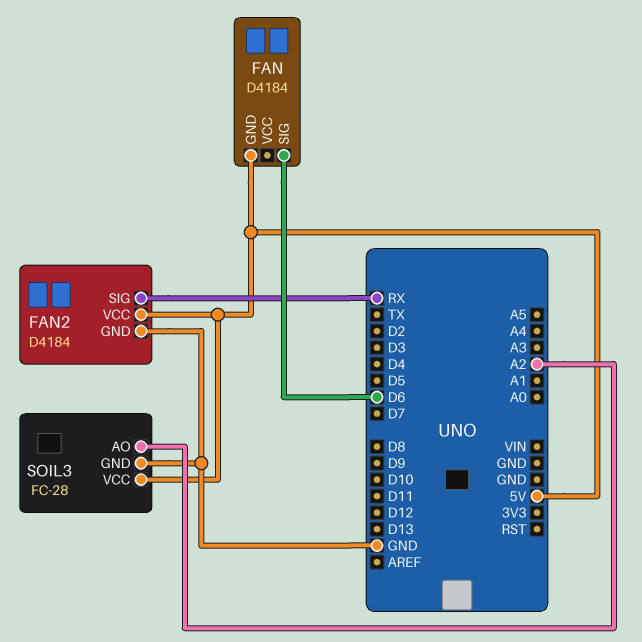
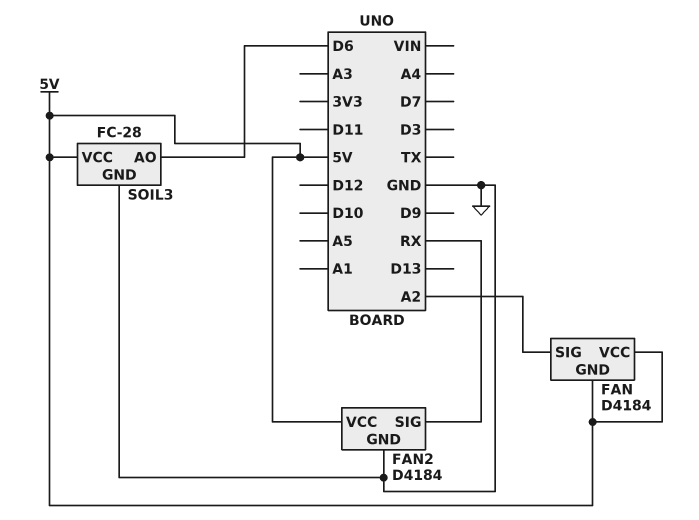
FAN pin SIG: D6 -> A2
FAN pin VCC: none -> 5V
SOIL3 pin AO: A2 -> D6

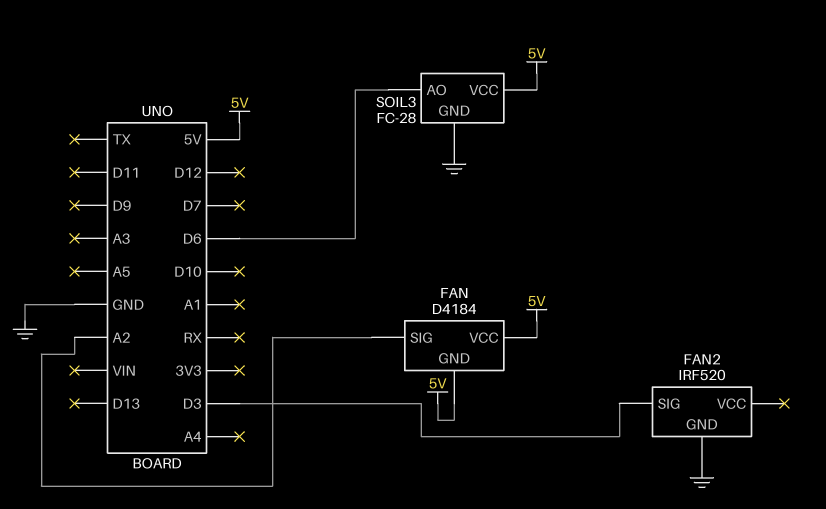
FAN2: D4184 -> IRF520
FAN2 pin SIG: RX -> D3
FAN2 pin VCC: 5V -> none

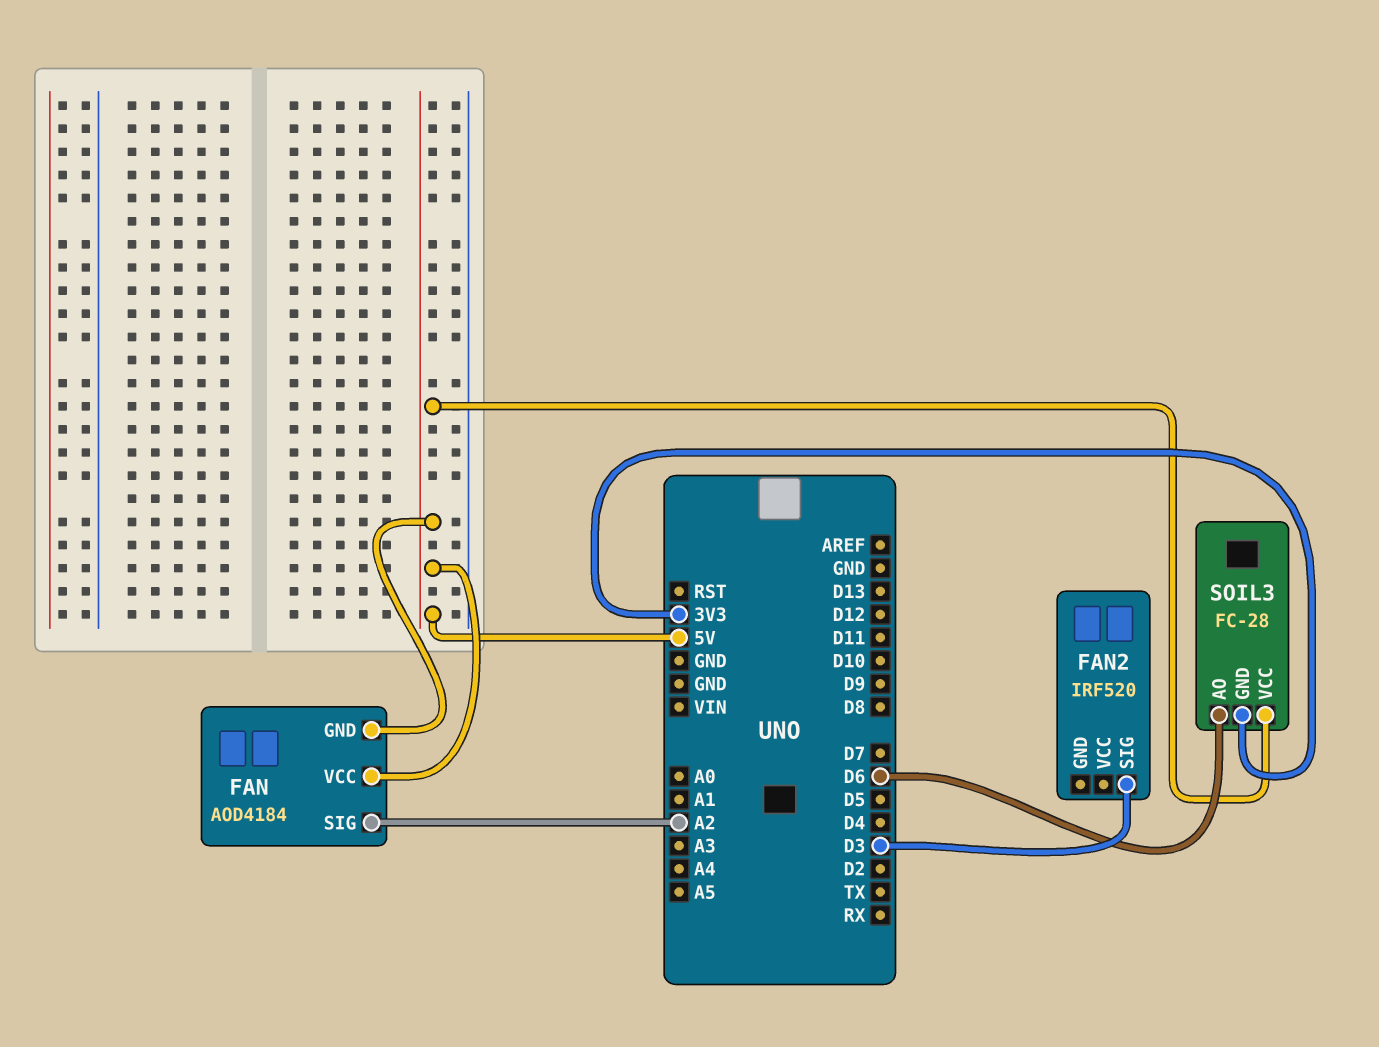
FAN: D4184 -> AOD4184
FAN2 pin GND: GND -> none
SOIL3 pin GND: GND -> 3V3

